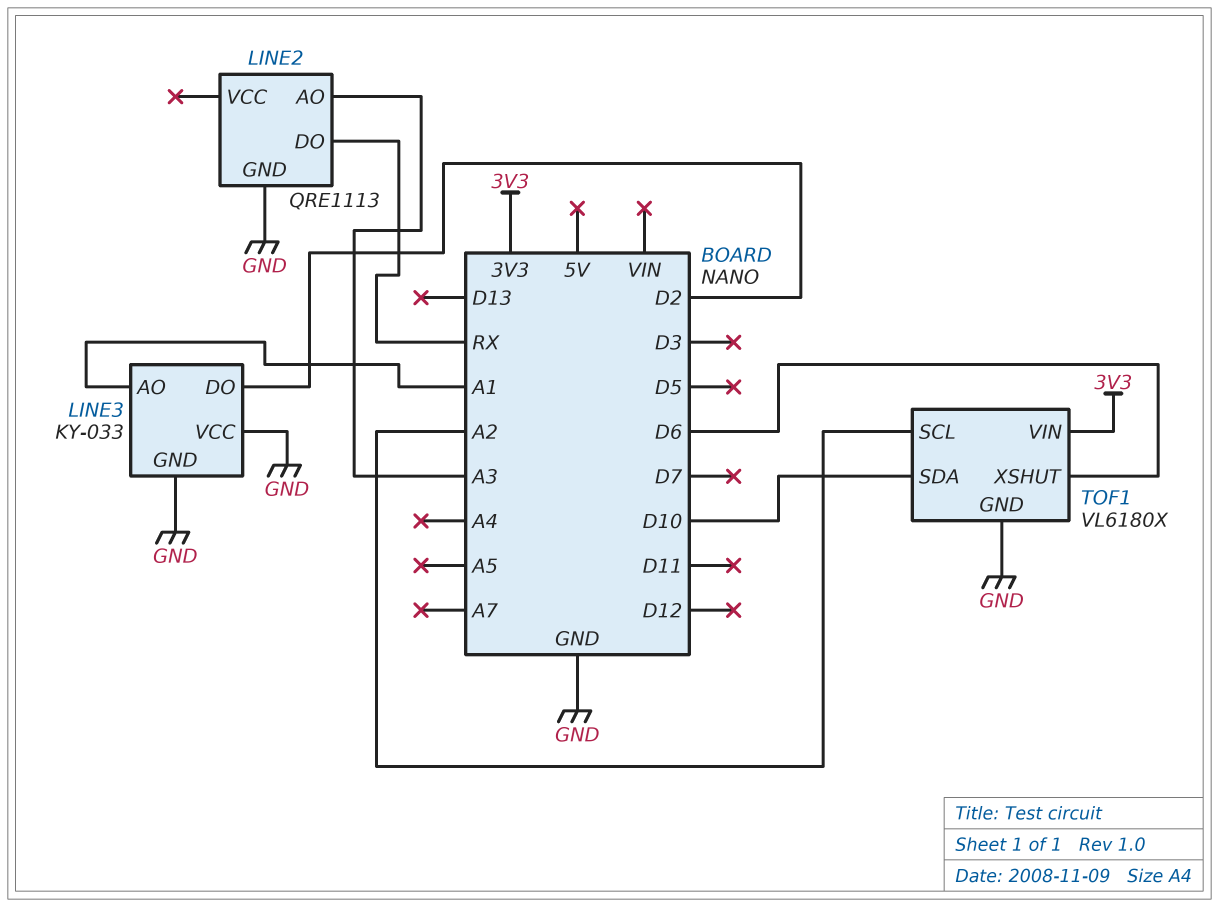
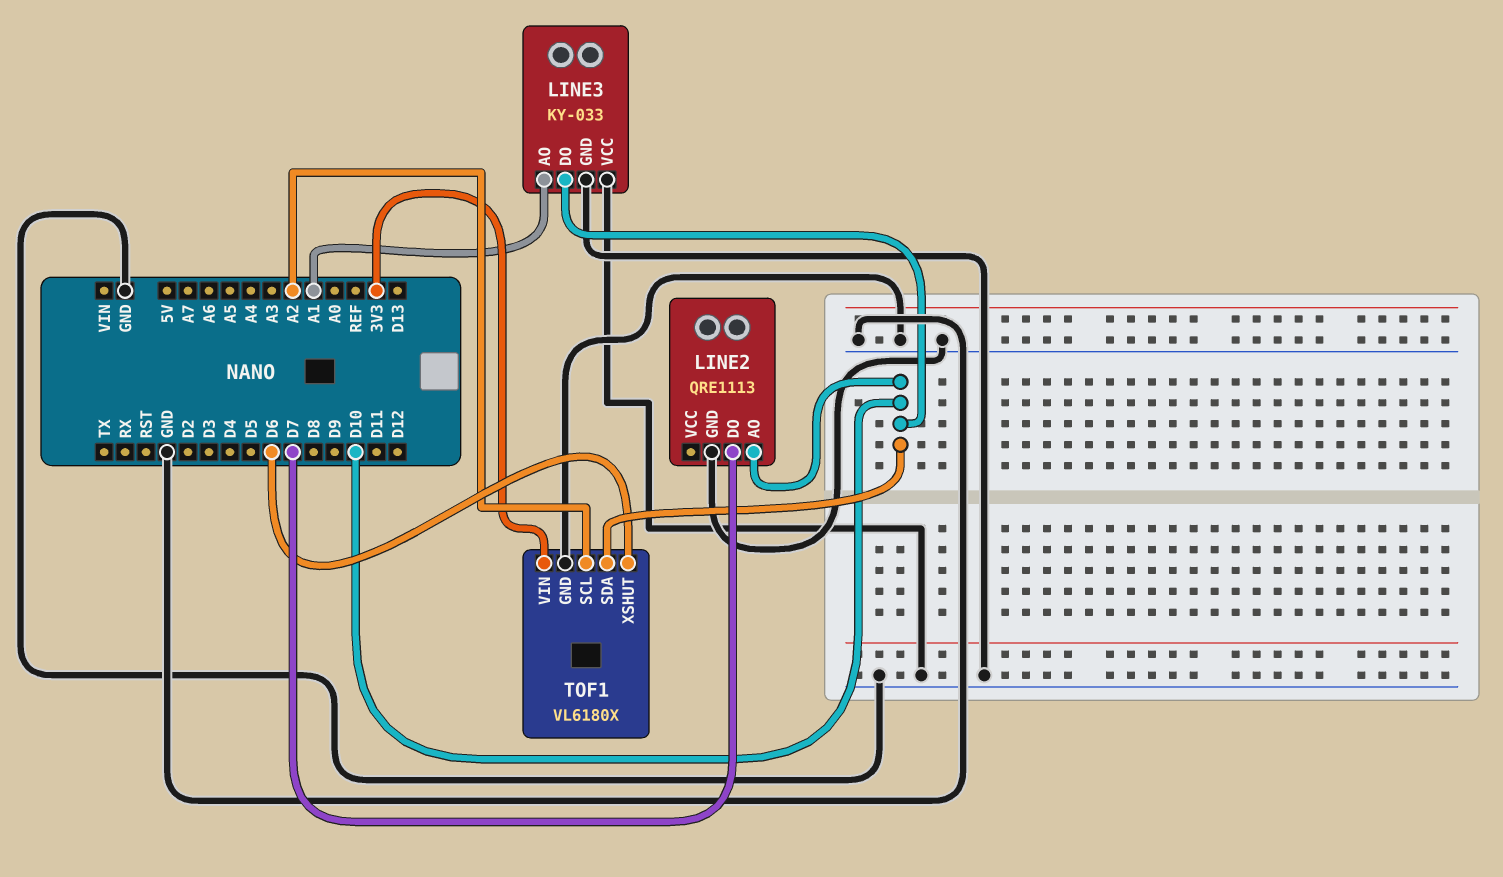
LINE2 pin AO: A3 -> D10
LINE2 pin DO: RX -> D7
LINE3 pin DO: D2 -> D10

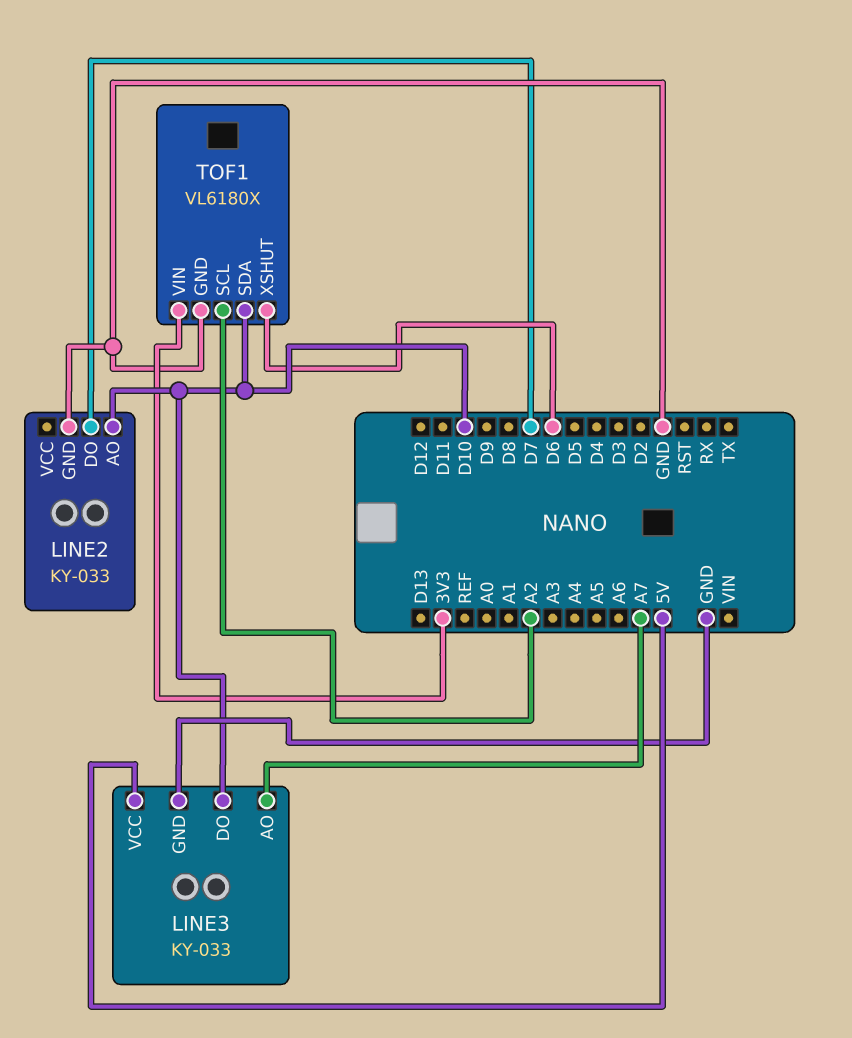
LINE2: QRE1113 -> KY-033
LINE3 pin AO: A1 -> A7
LINE3 pin VCC: GND -> 5V

